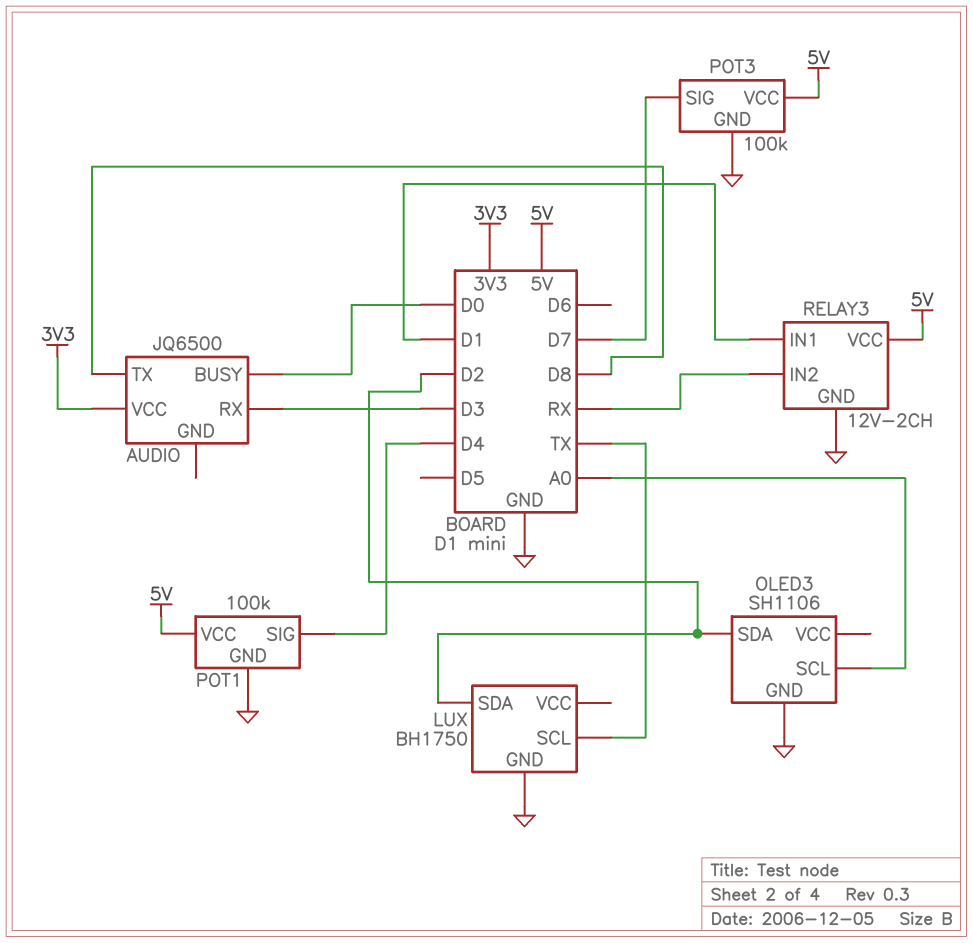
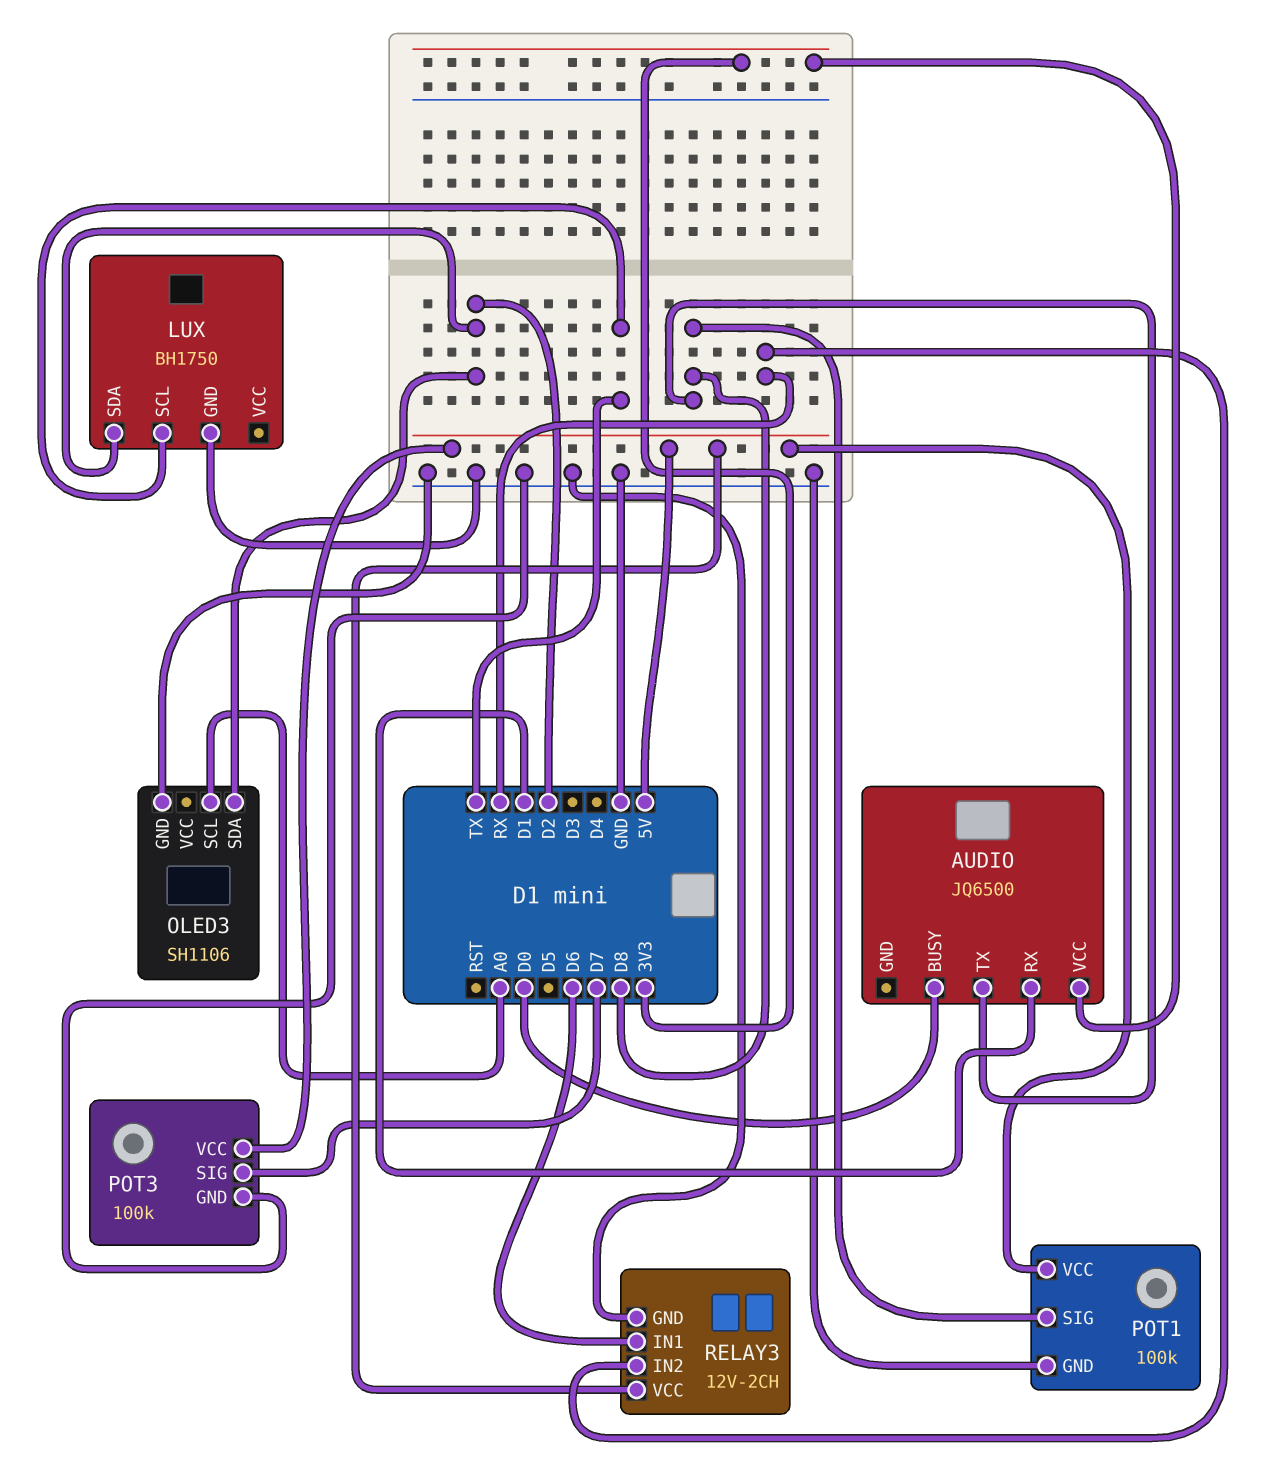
AUDIO pin RX: D3 -> D1
POT1 pin SIG: D4 -> D8
RELAY3 pin IN1: D1 -> D6

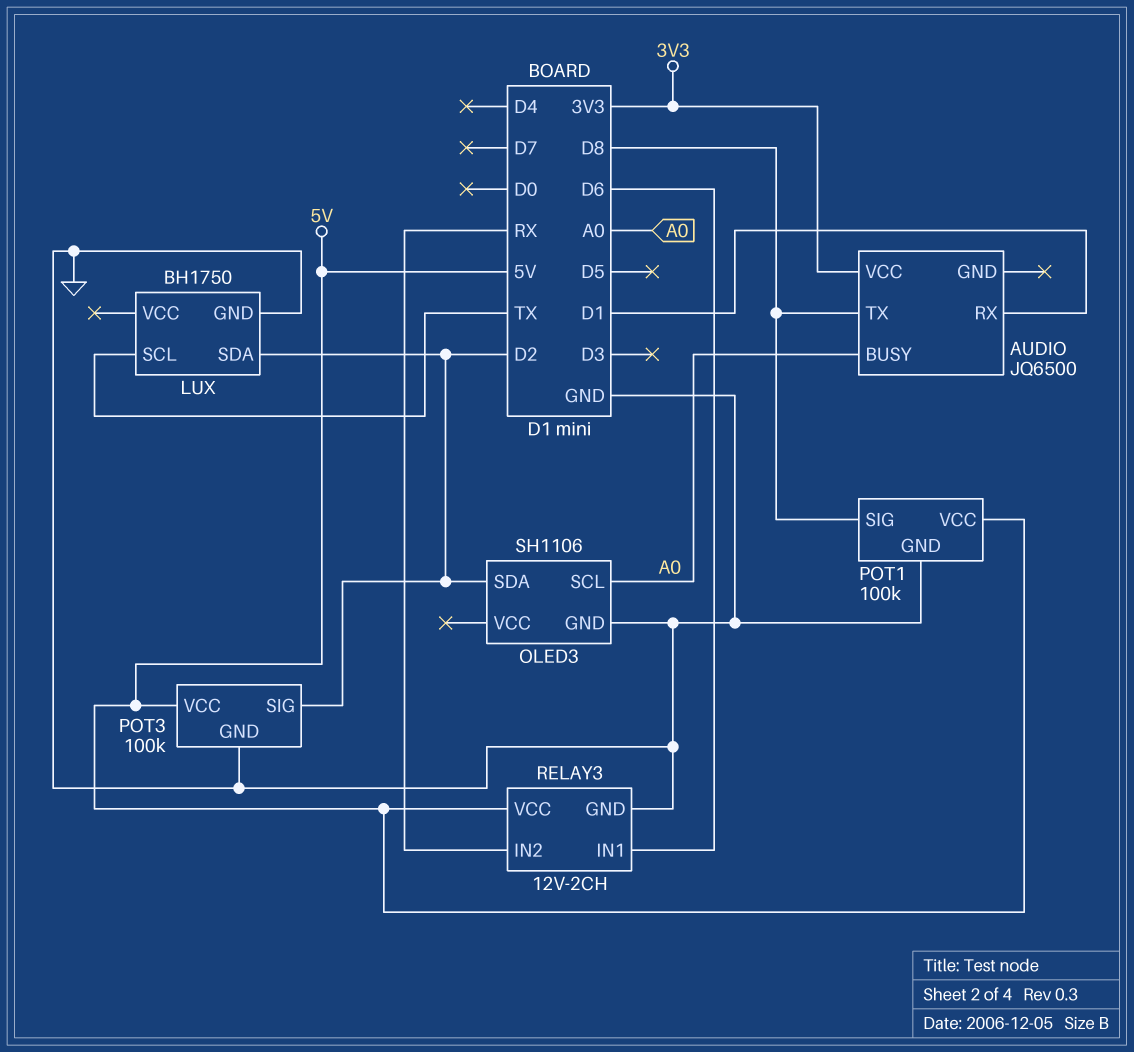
AUDIO pin BUSY: D0 -> A0
POT3 pin SIG: D7 -> D2

